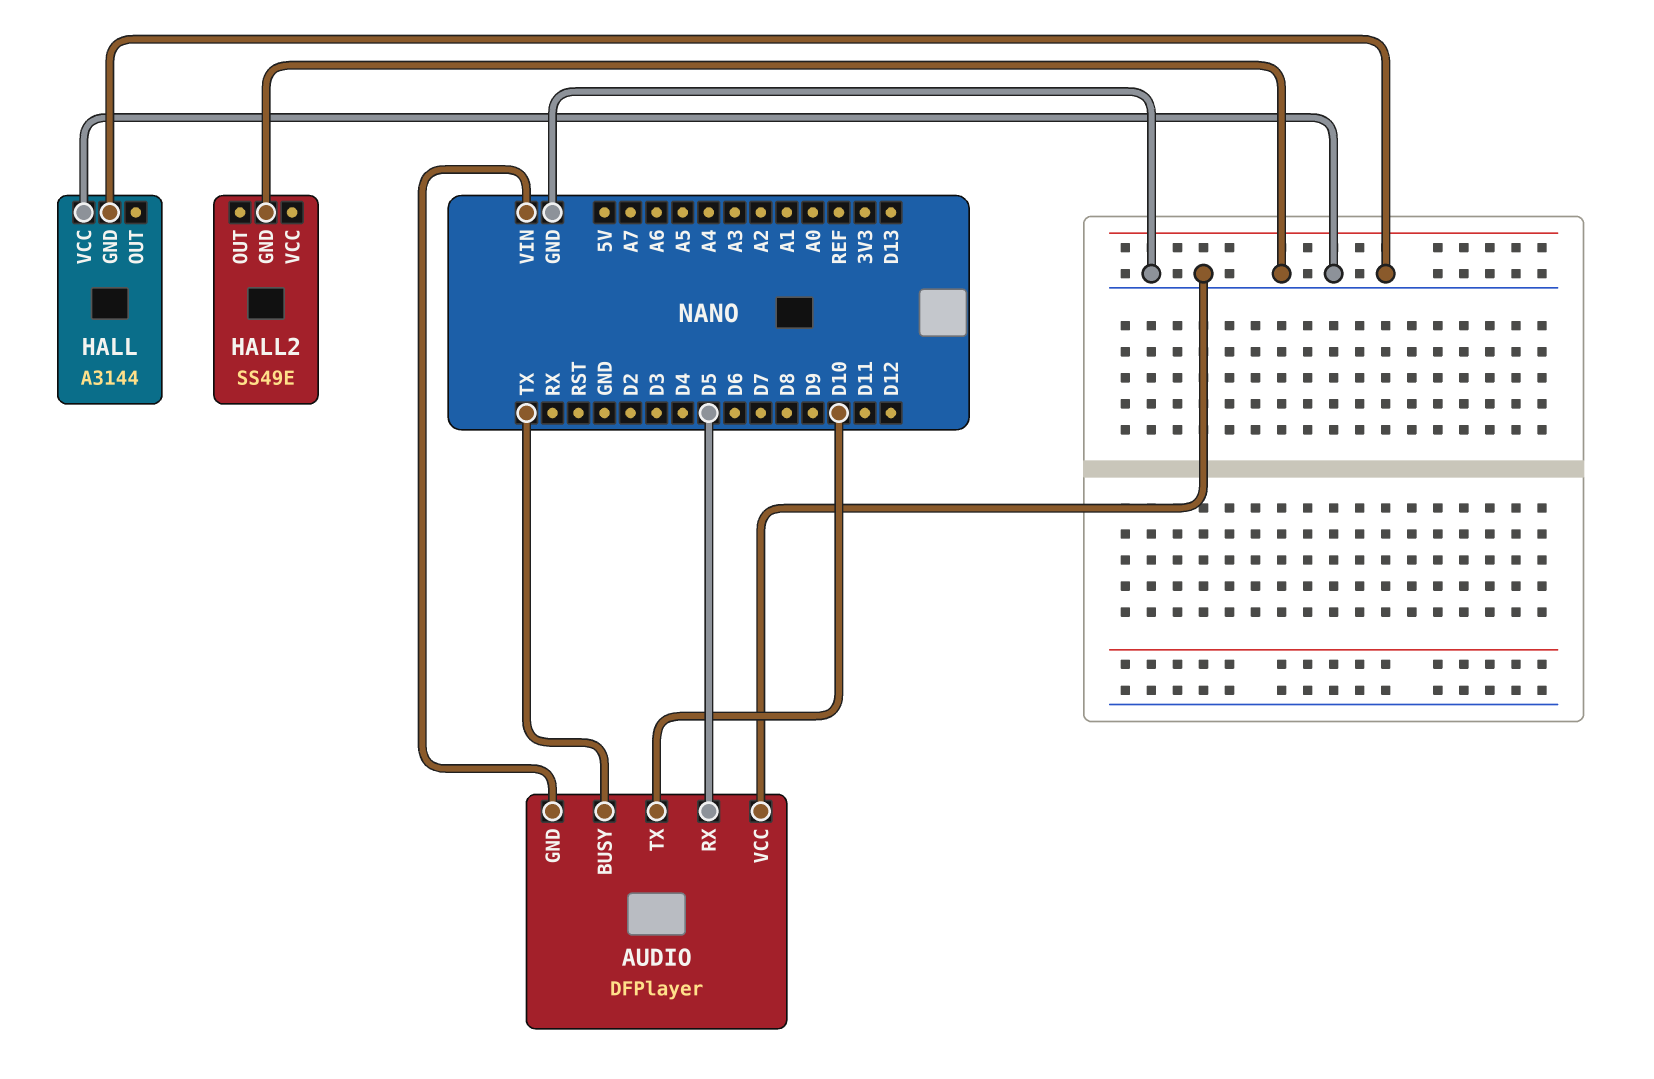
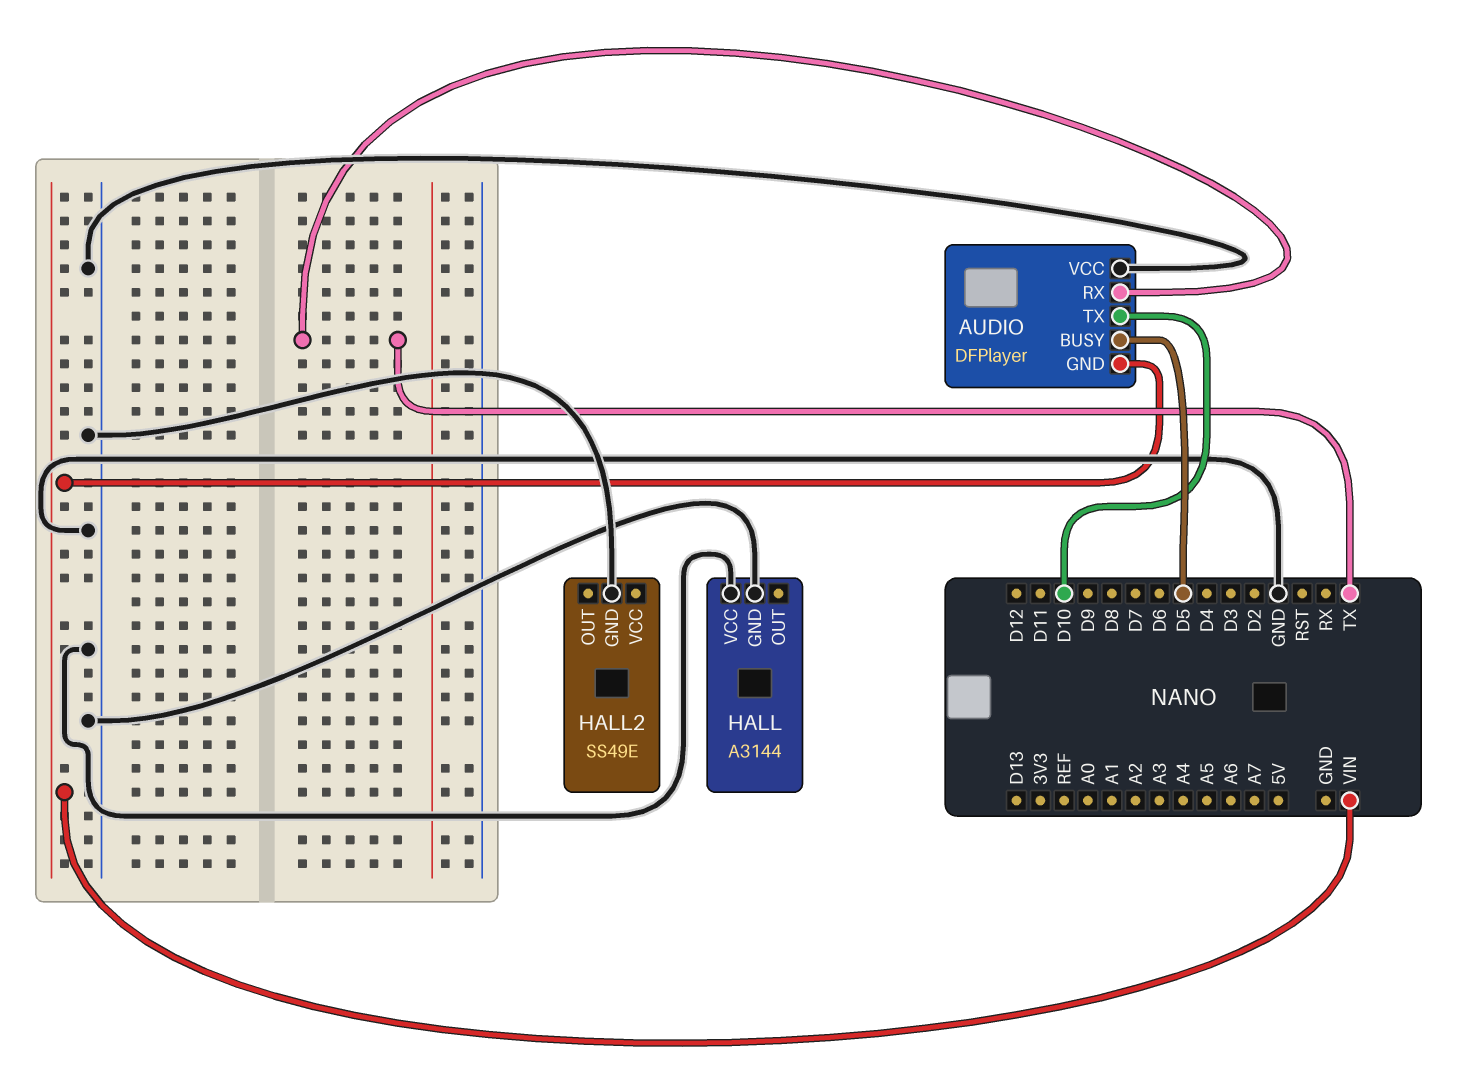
AUDIO pin BUSY: TX -> D5
AUDIO pin RX: D5 -> TX

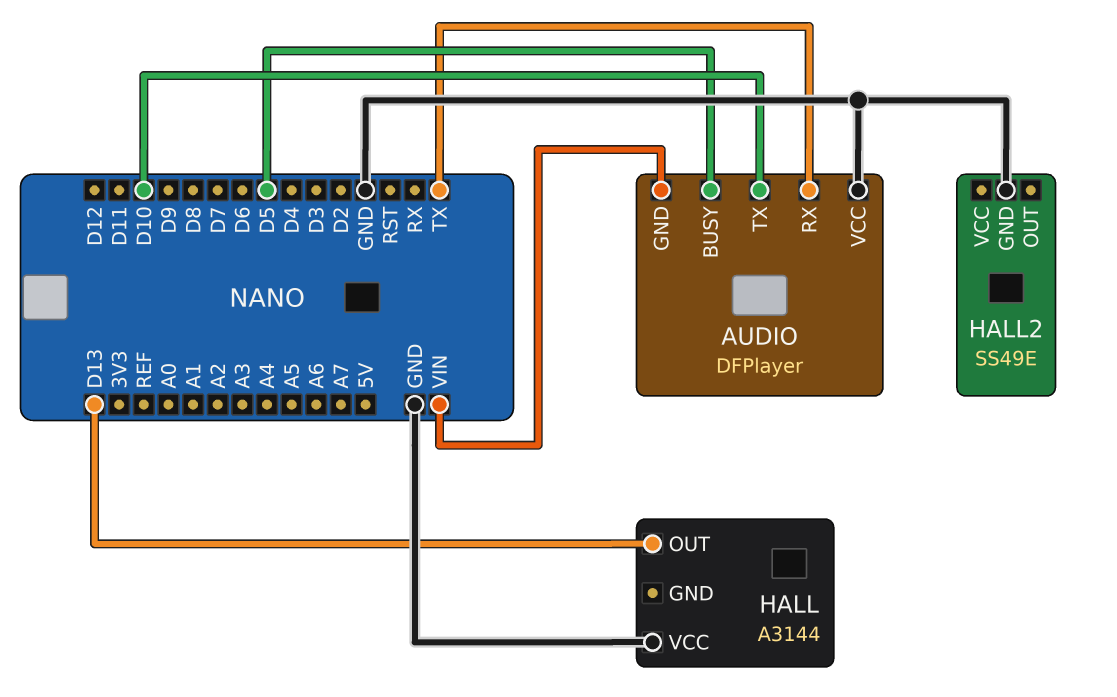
HALL pin GND: GND -> none
HALL pin OUT: none -> D13

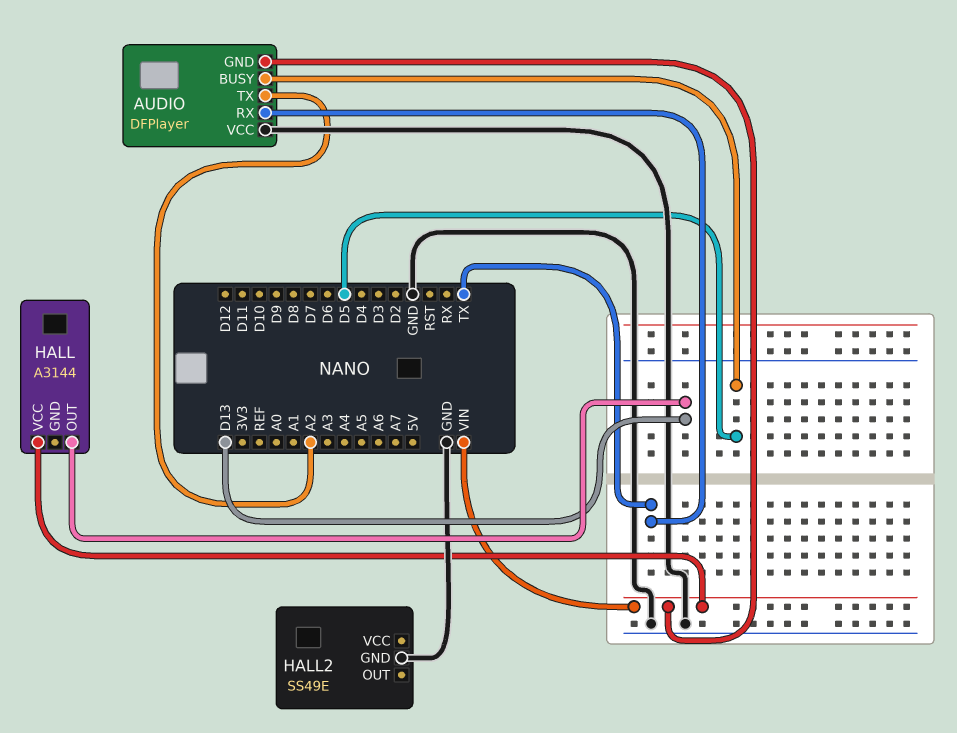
AUDIO pin TX: D10 -> A2
HALL pin VCC: GND -> VIN

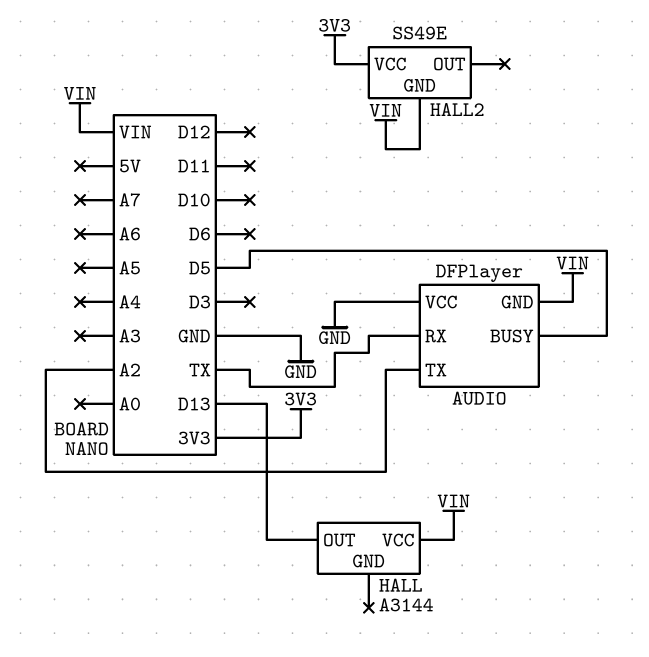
HALL2 pin GND: GND -> VIN
HALL2 pin VCC: none -> 3V3

